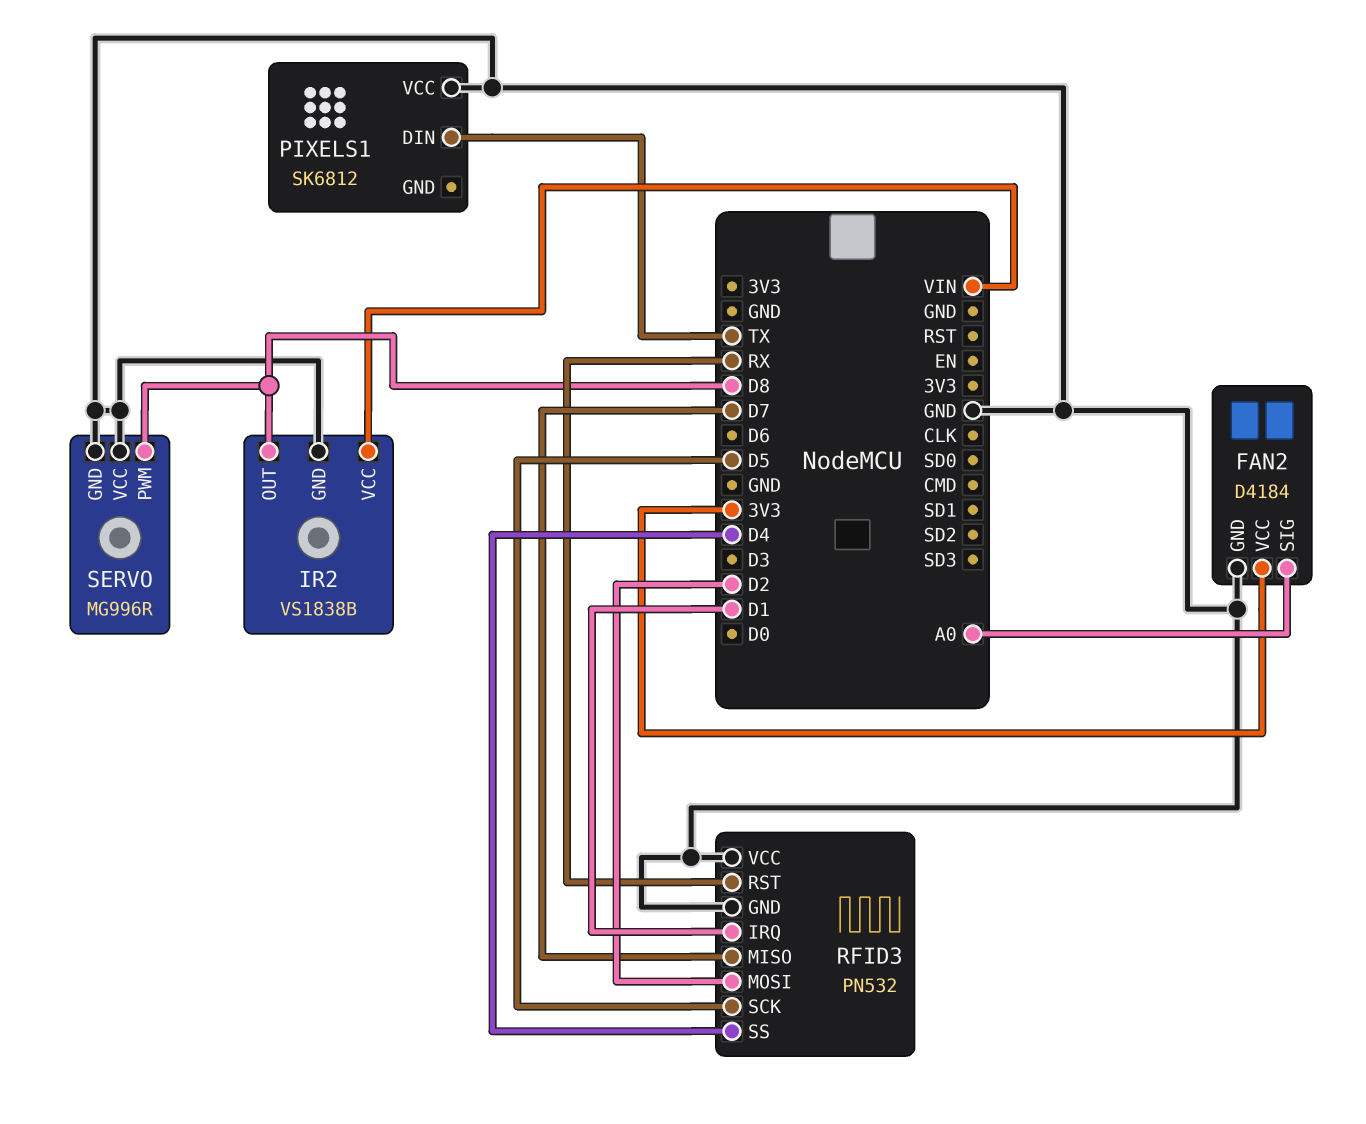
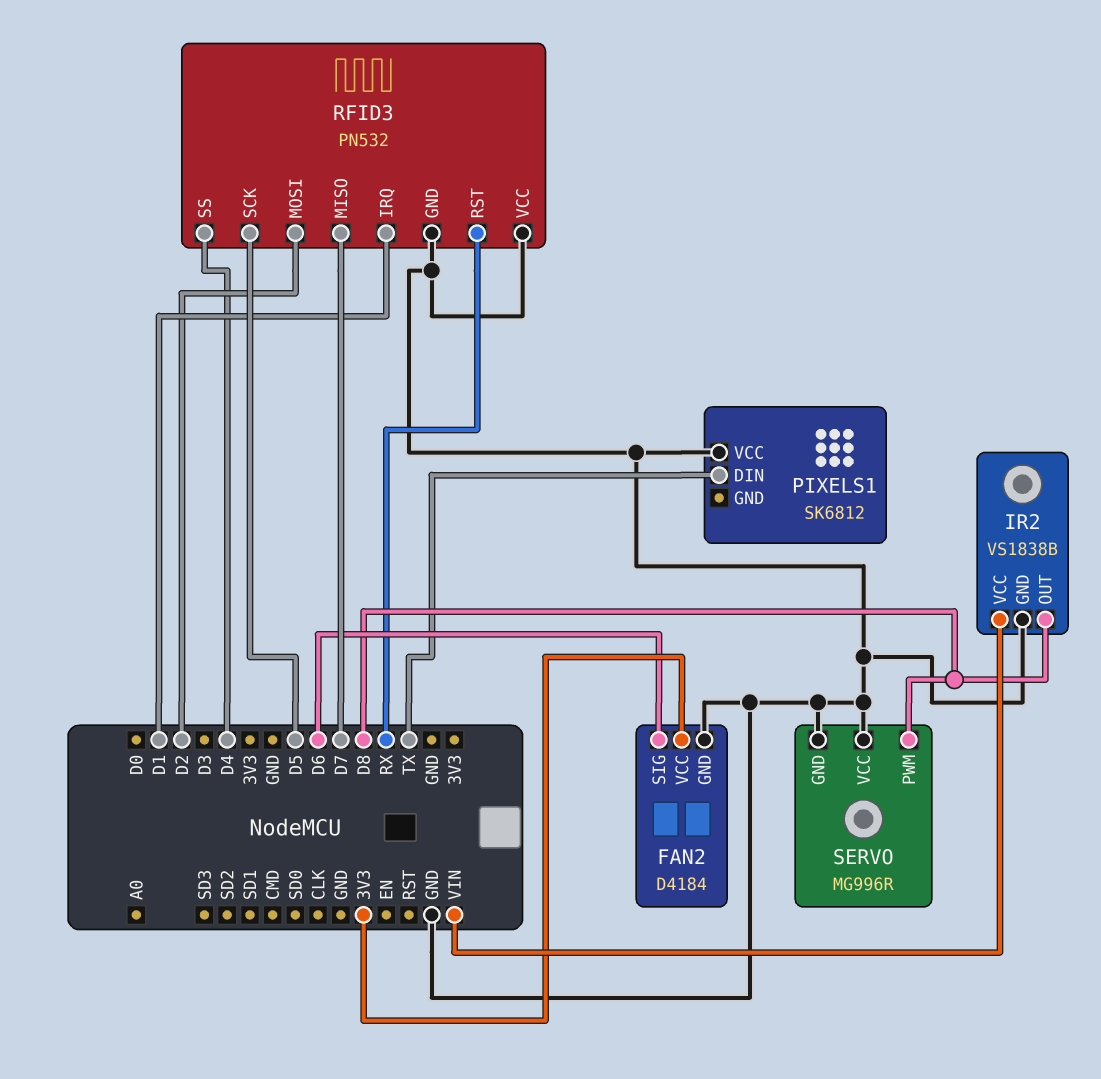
FAN2 pin SIG: A0 -> D6

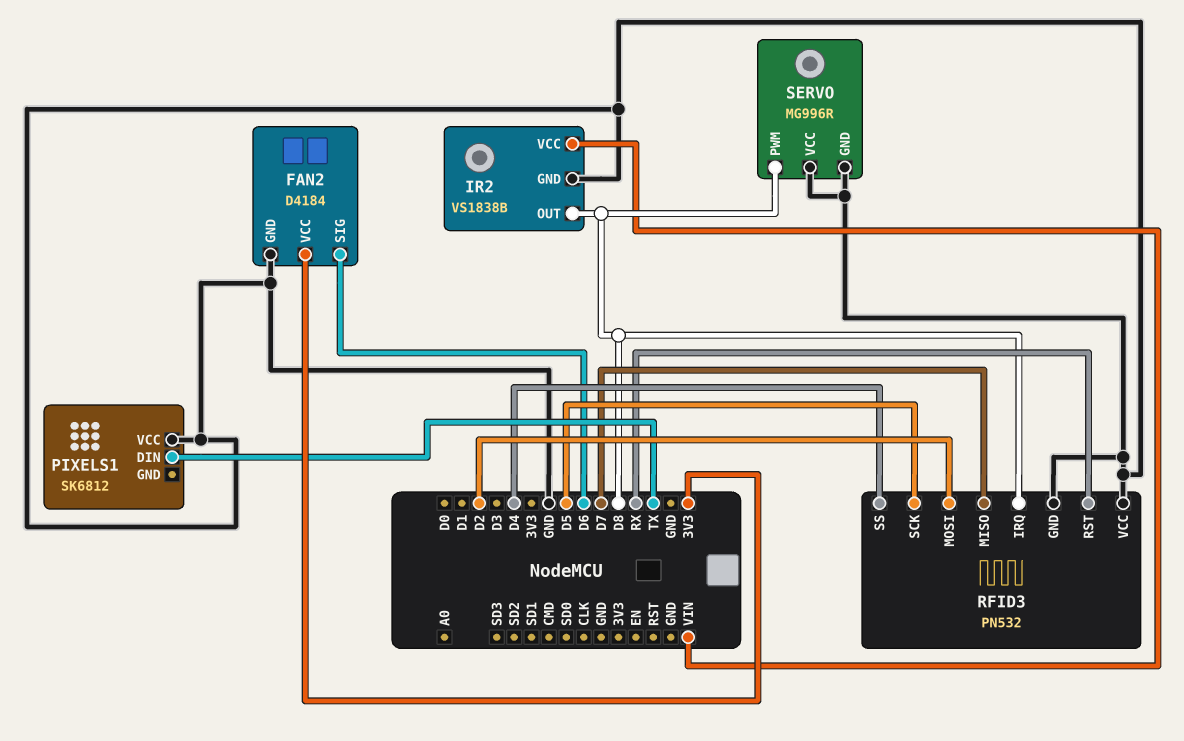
RFID3 pin IRQ: D1 -> D8

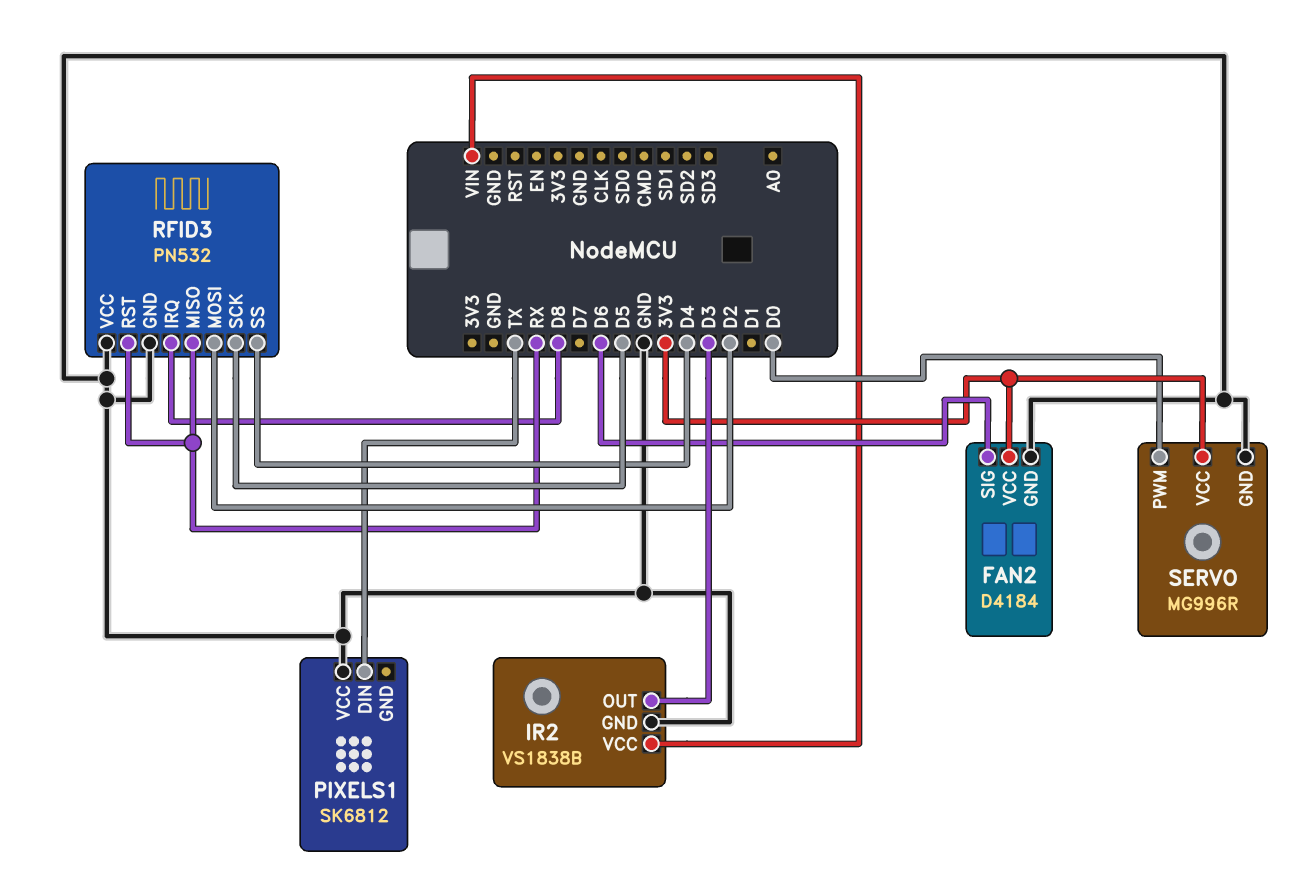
IR2 pin OUT: D8 -> D3
RFID3 pin MISO: D7 -> RX
SERVO pin PWM: D8 -> D0
SERVO pin VCC: GND -> 3V3

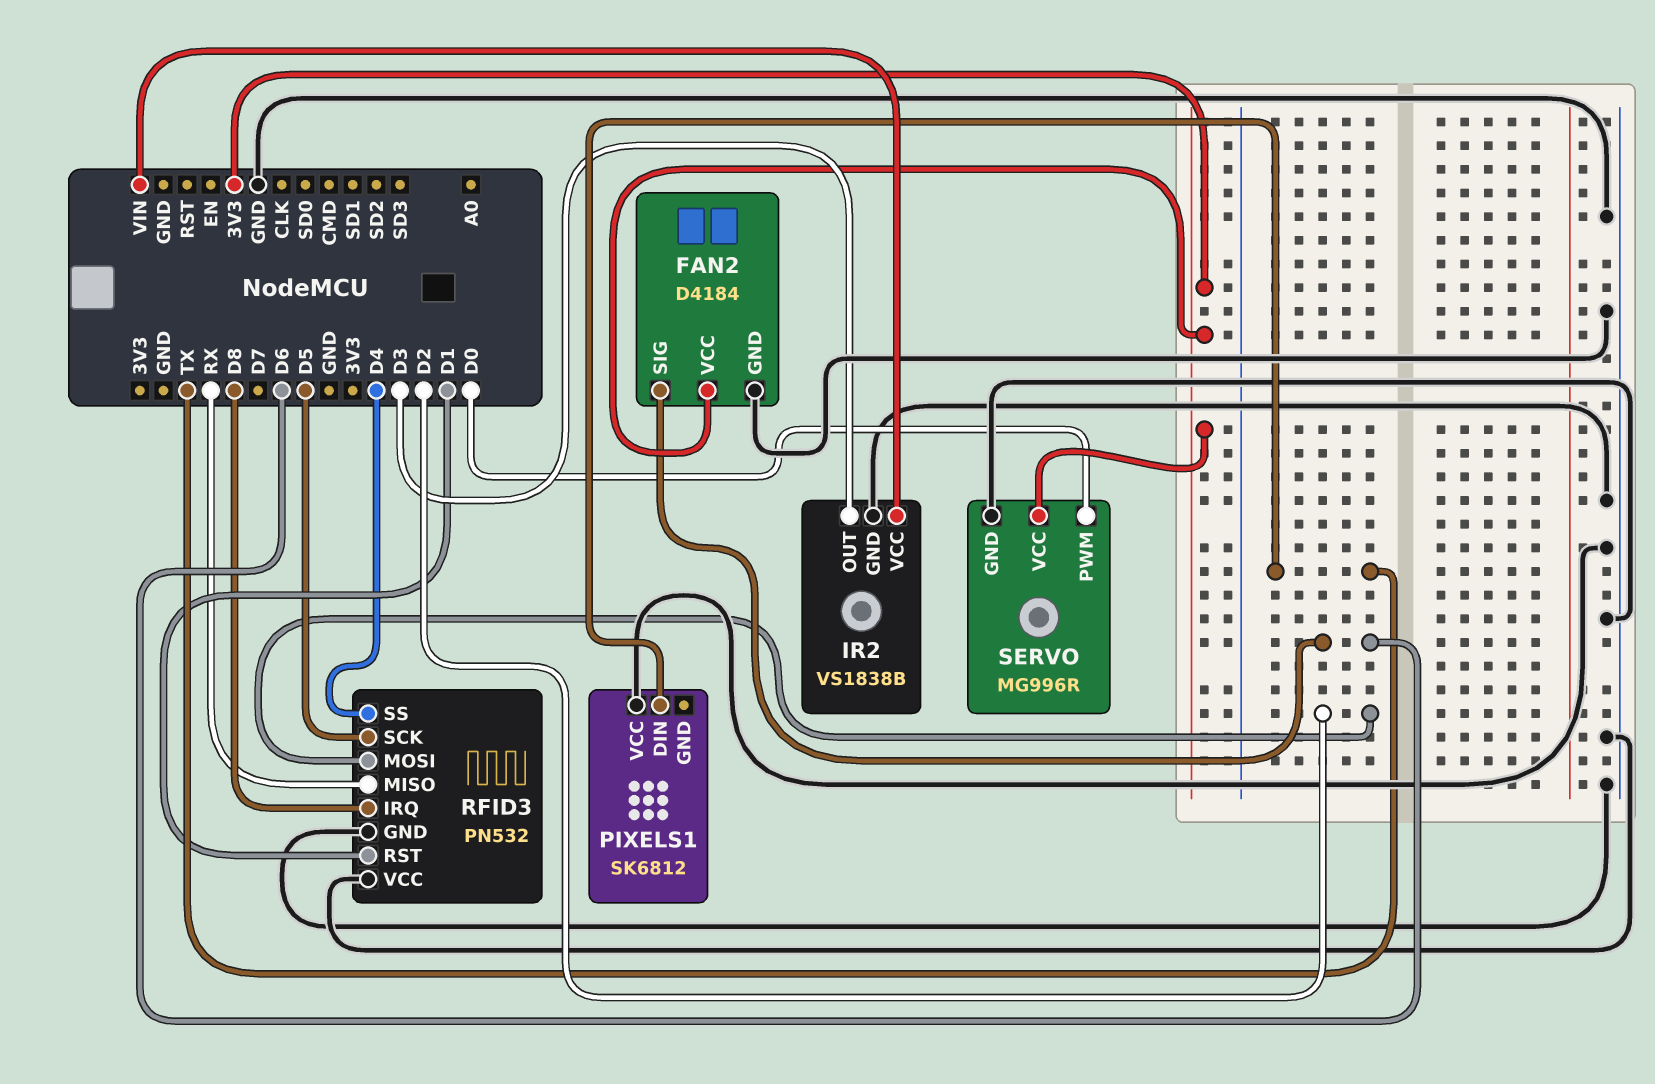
RFID3 pin RST: RX -> D1

